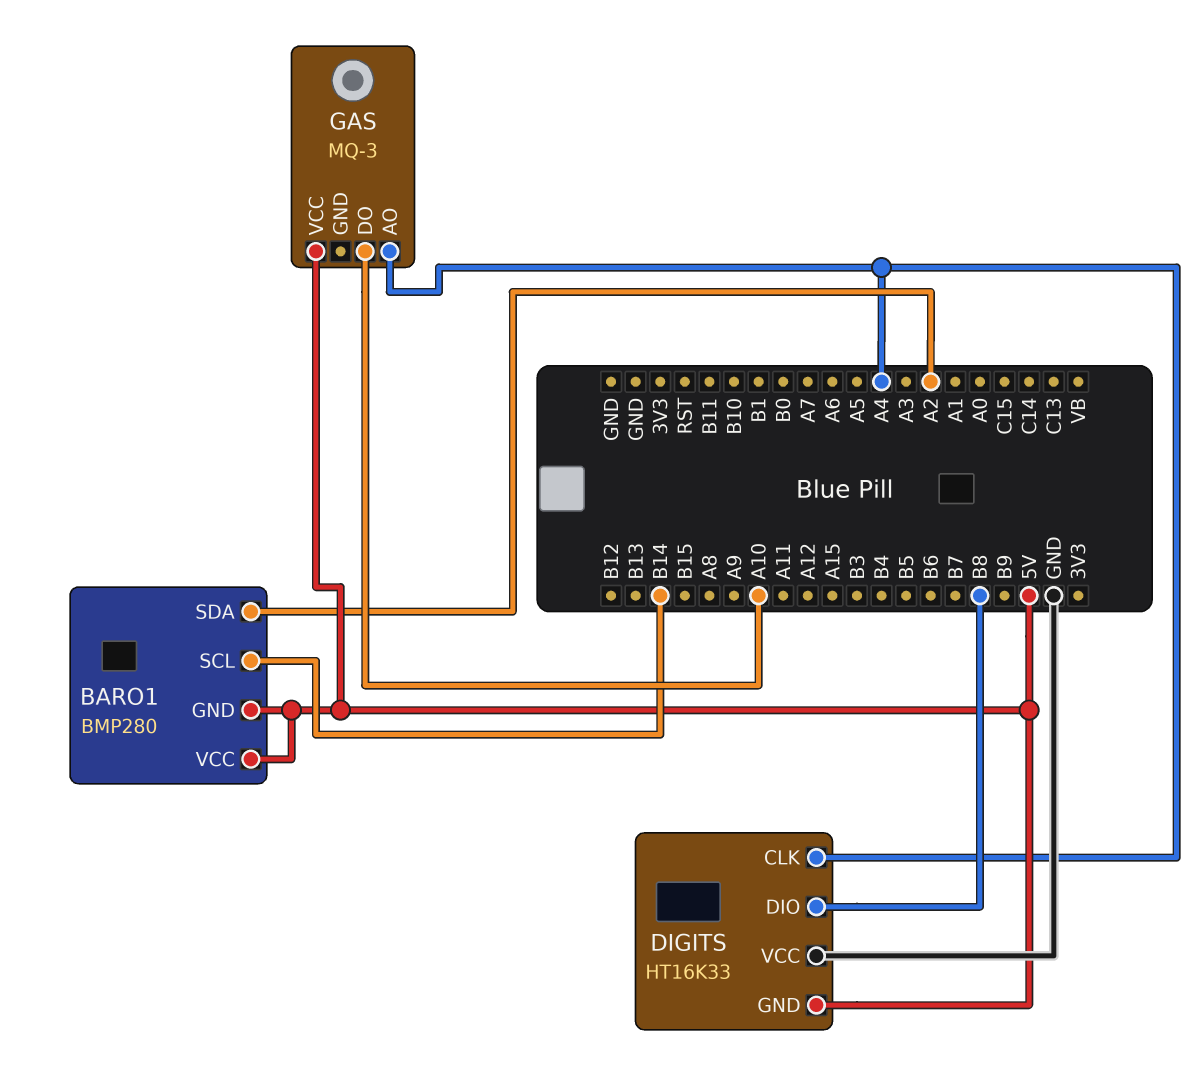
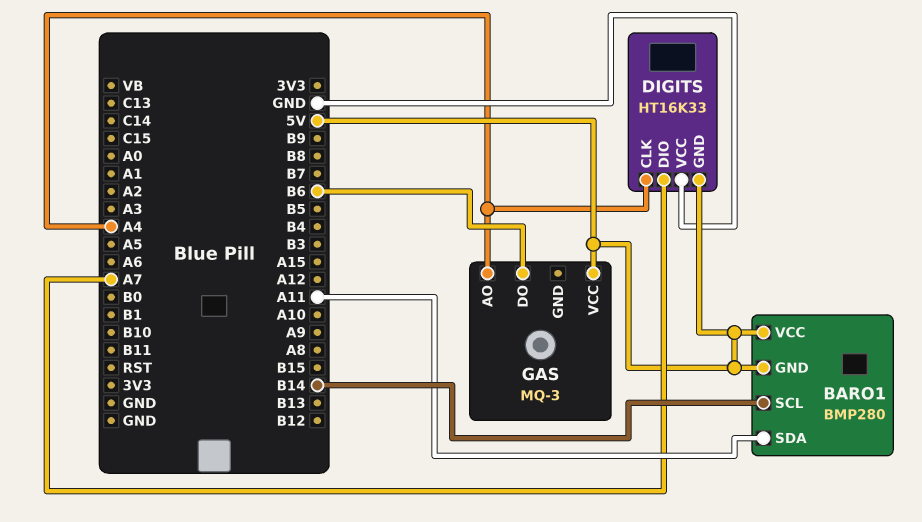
BARO1 pin SDA: A2 -> A11
DIGITS pin DIO: B8 -> A7
GAS pin DO: A10 -> B6

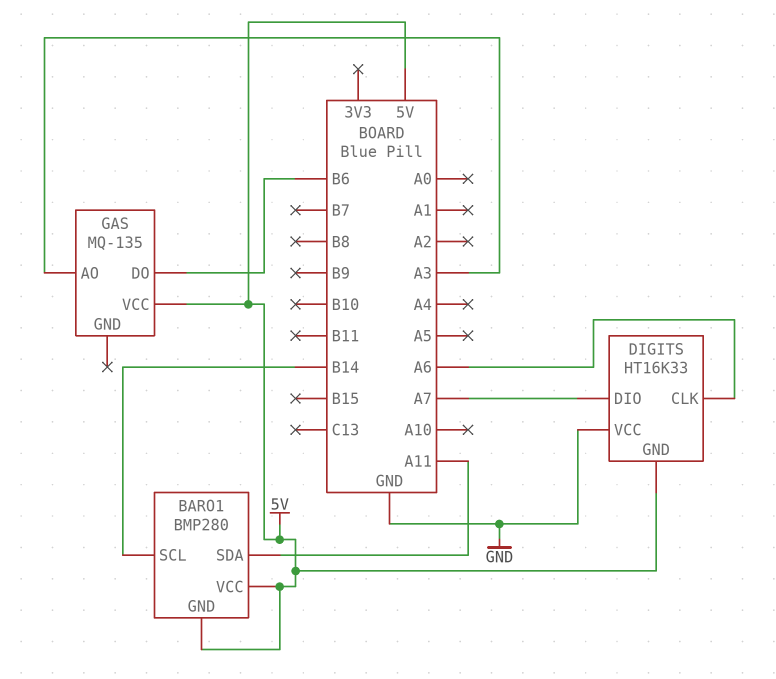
DIGITS pin CLK: A4 -> A6
GAS: MQ-3 -> MQ-135
GAS pin AO: A4 -> A3

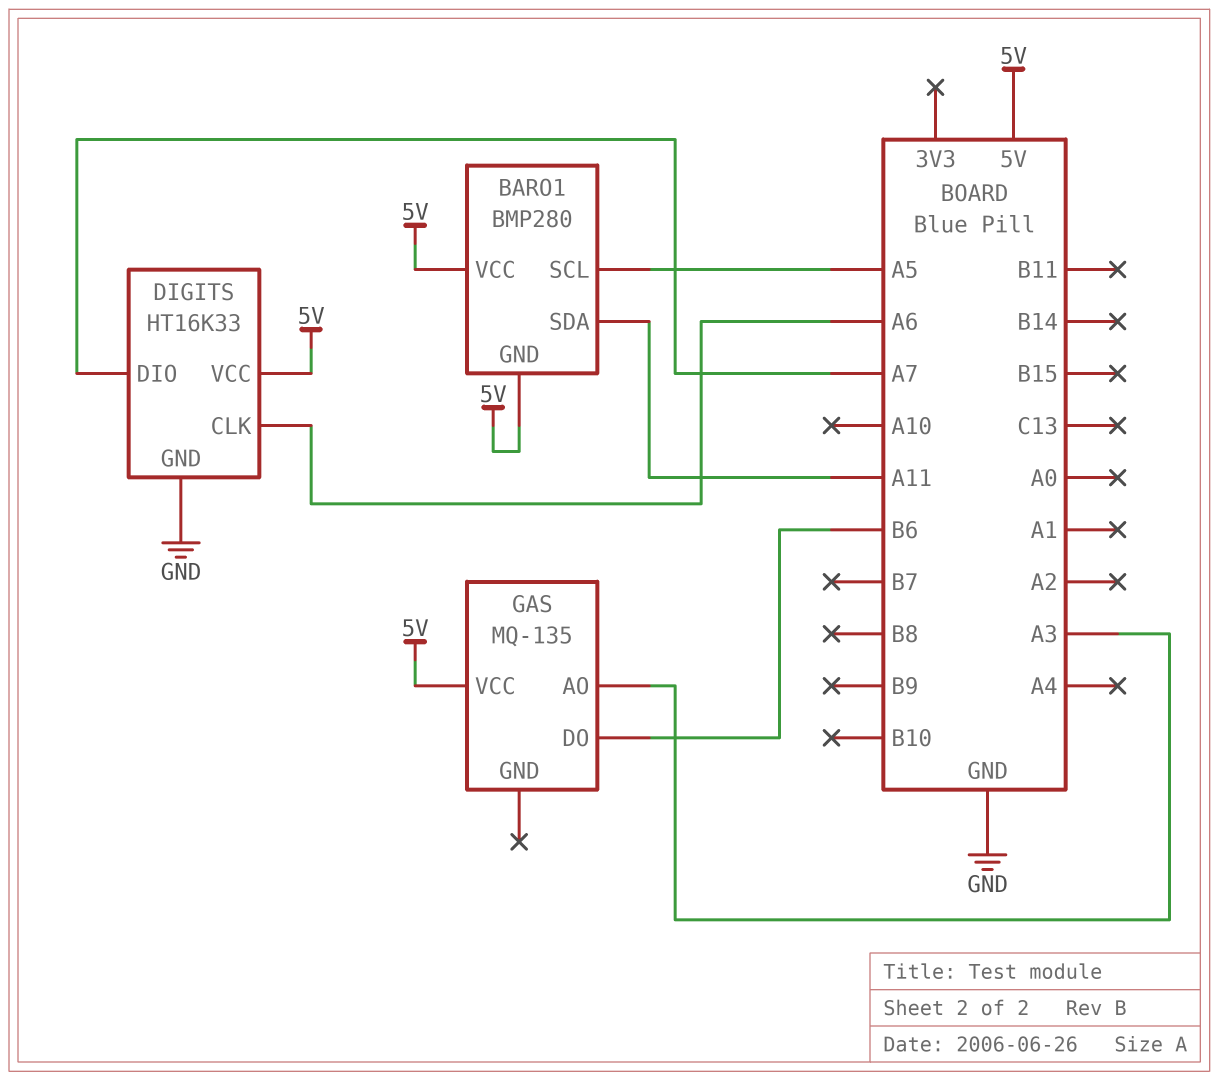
BARO1 pin SCL: B14 -> A5
DIGITS pin GND: 5V -> GND
DIGITS pin VCC: GND -> 5V

